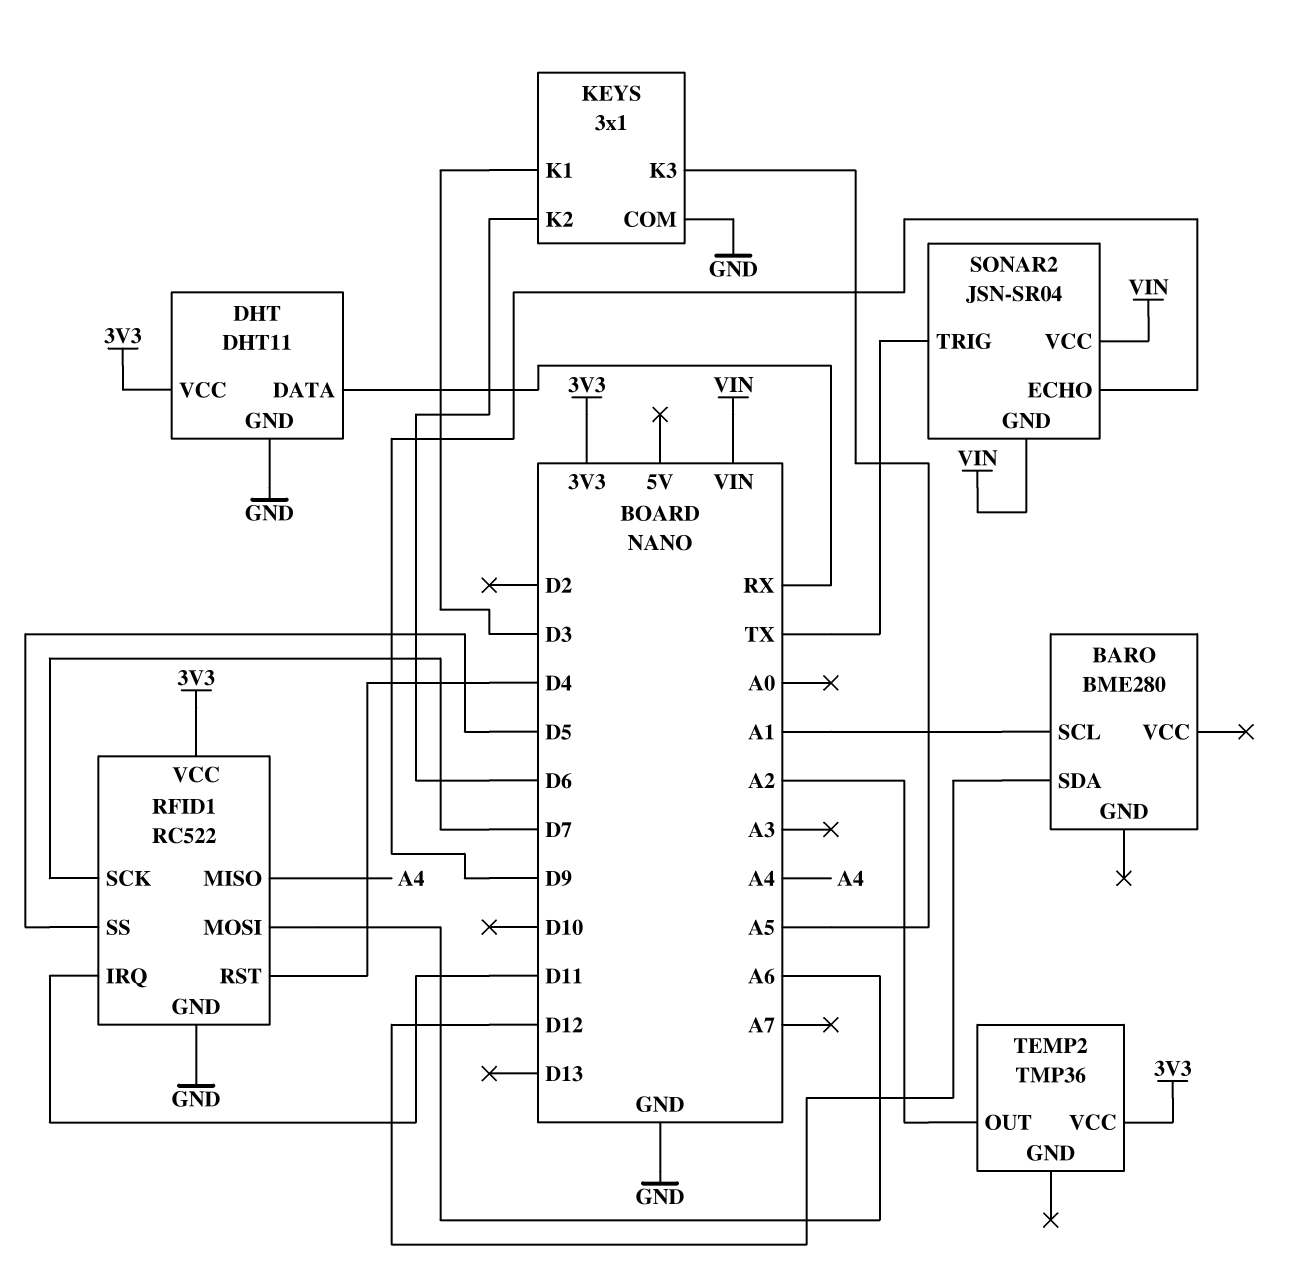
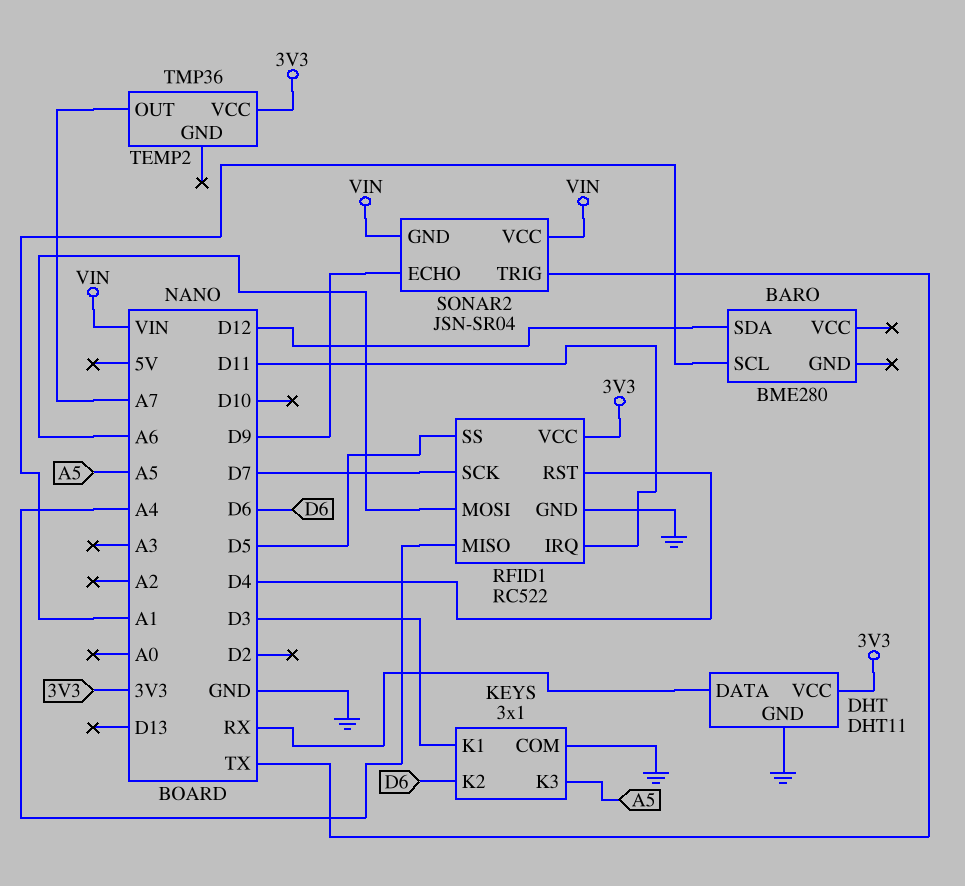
TEMP2 pin OUT: A2 -> A7

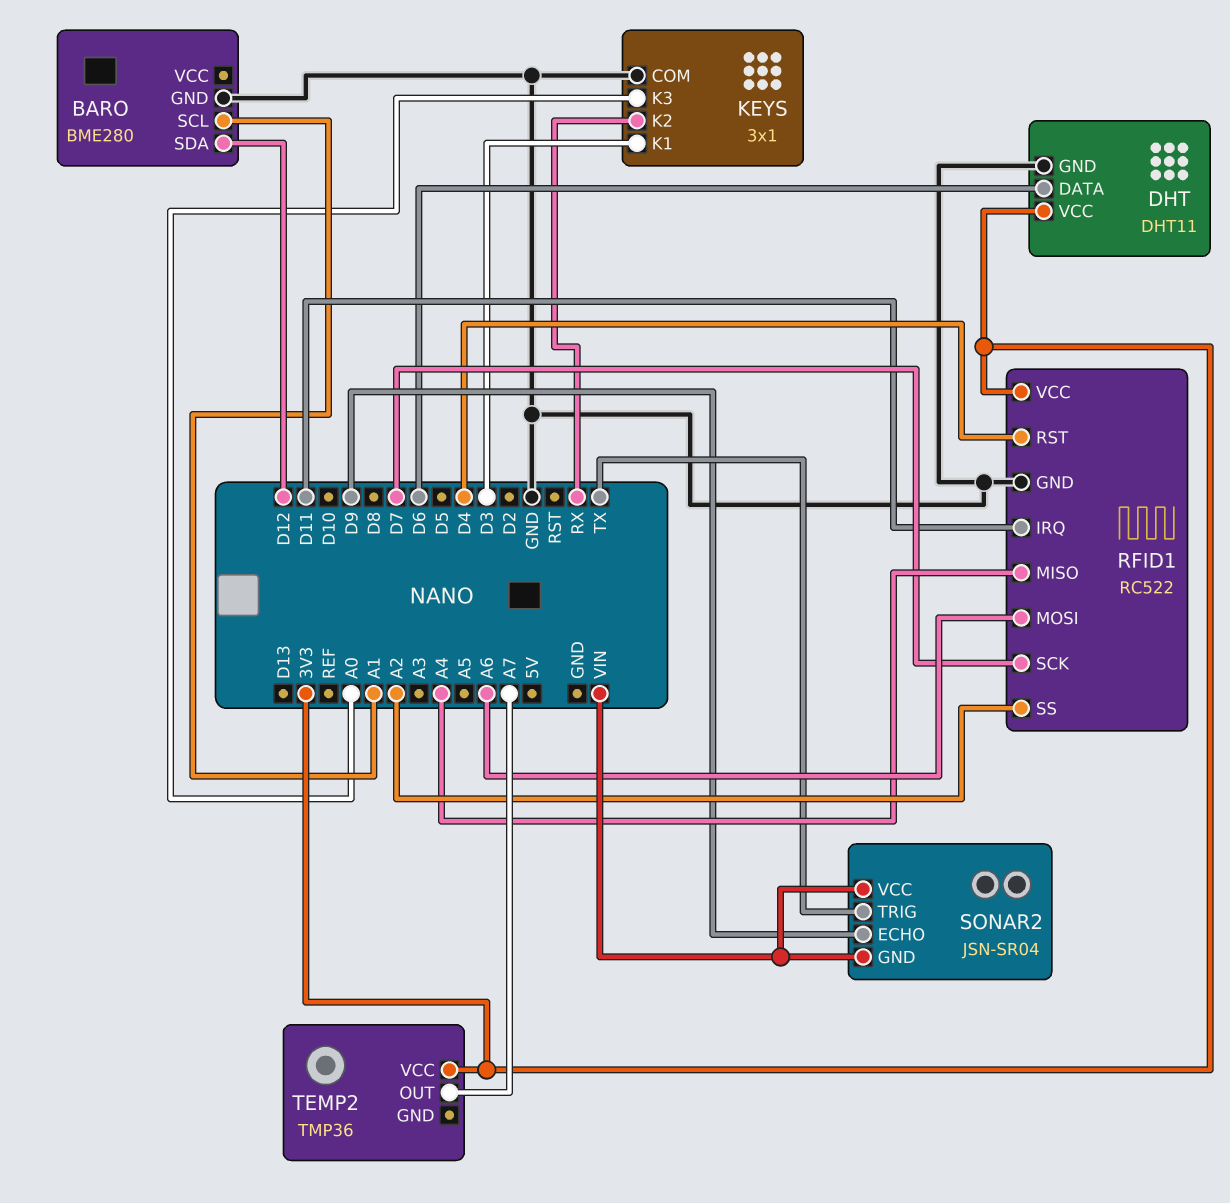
BARO pin GND: none -> GND
DHT pin DATA: RX -> D6
KEYS pin K2: D6 -> RX
KEYS pin K3: A5 -> A0
RFID1 pin SS: D5 -> A2

